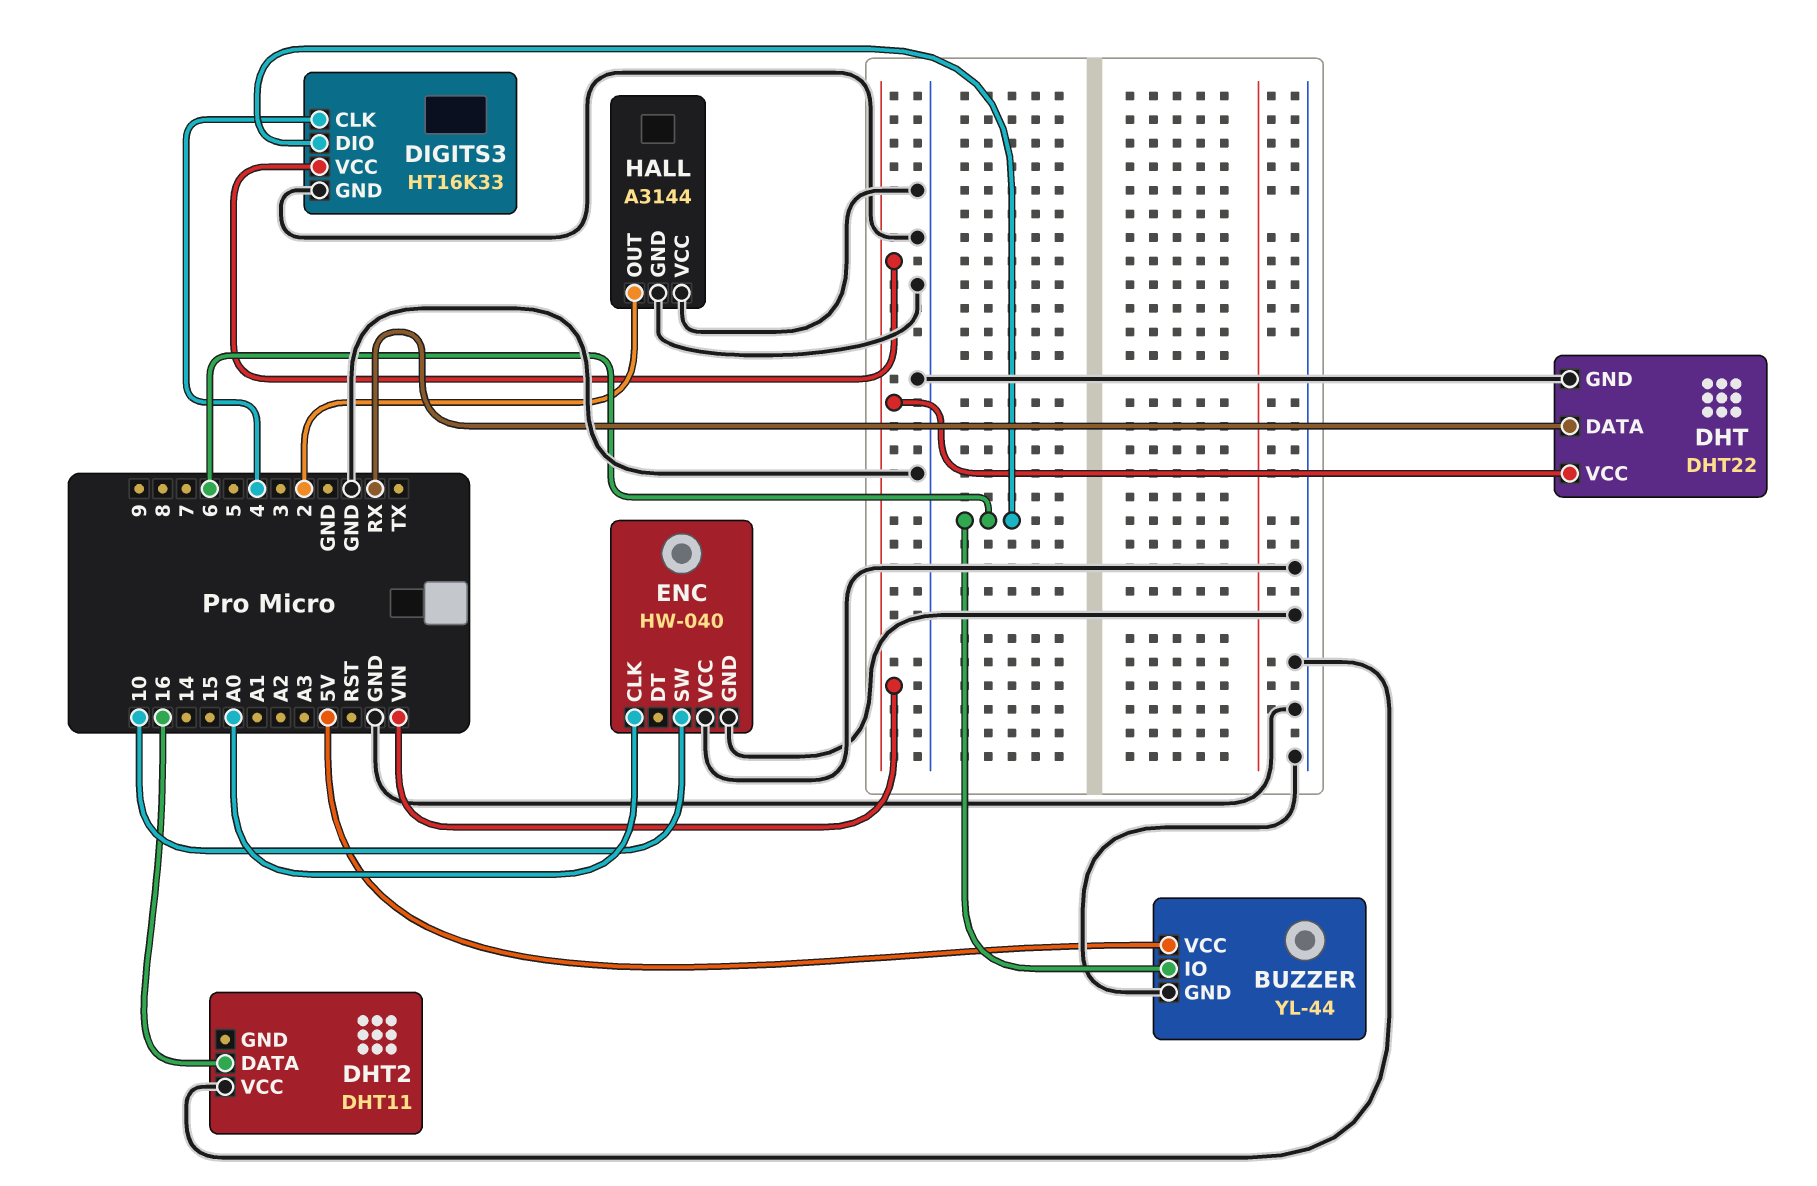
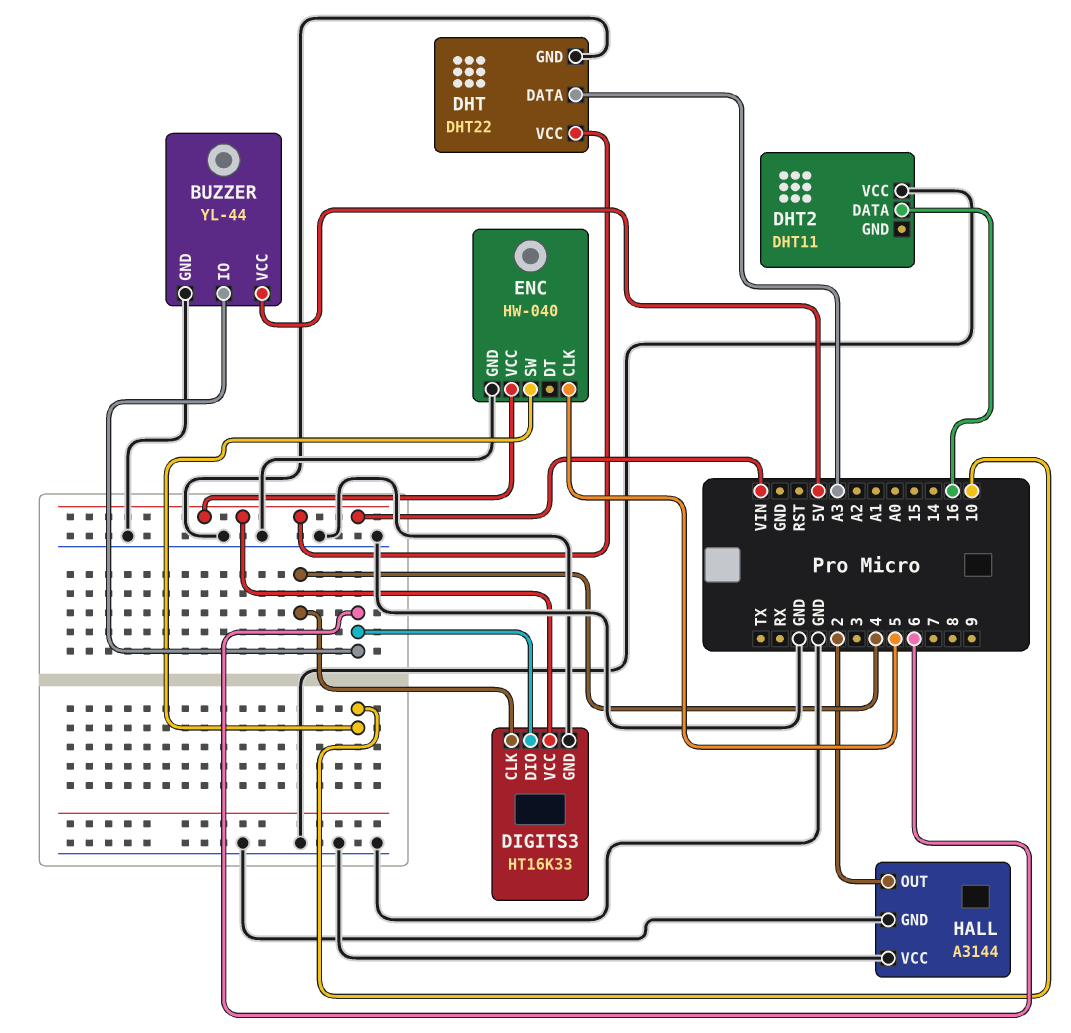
DHT pin DATA: RX -> A3
ENC pin CLK: A0 -> 5
ENC pin VCC: GND -> VIN

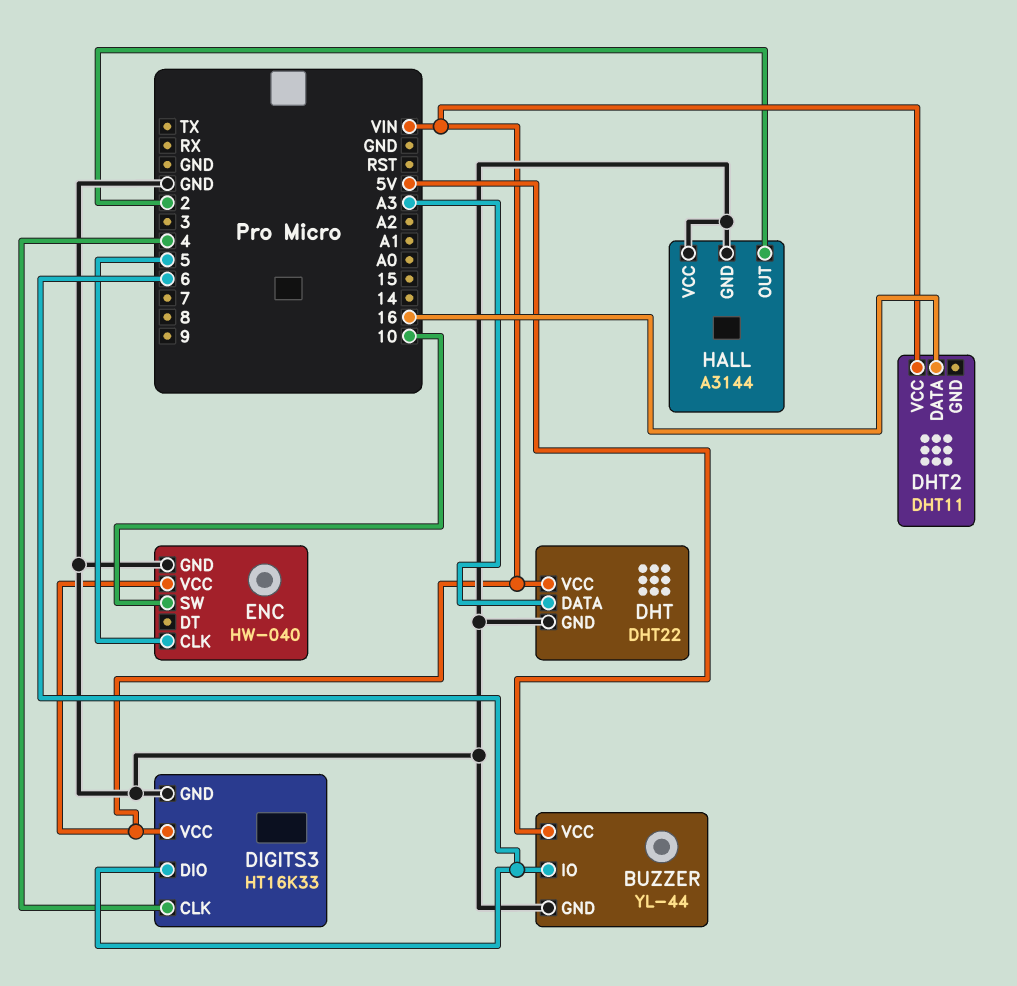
DHT2 pin VCC: GND -> VIN

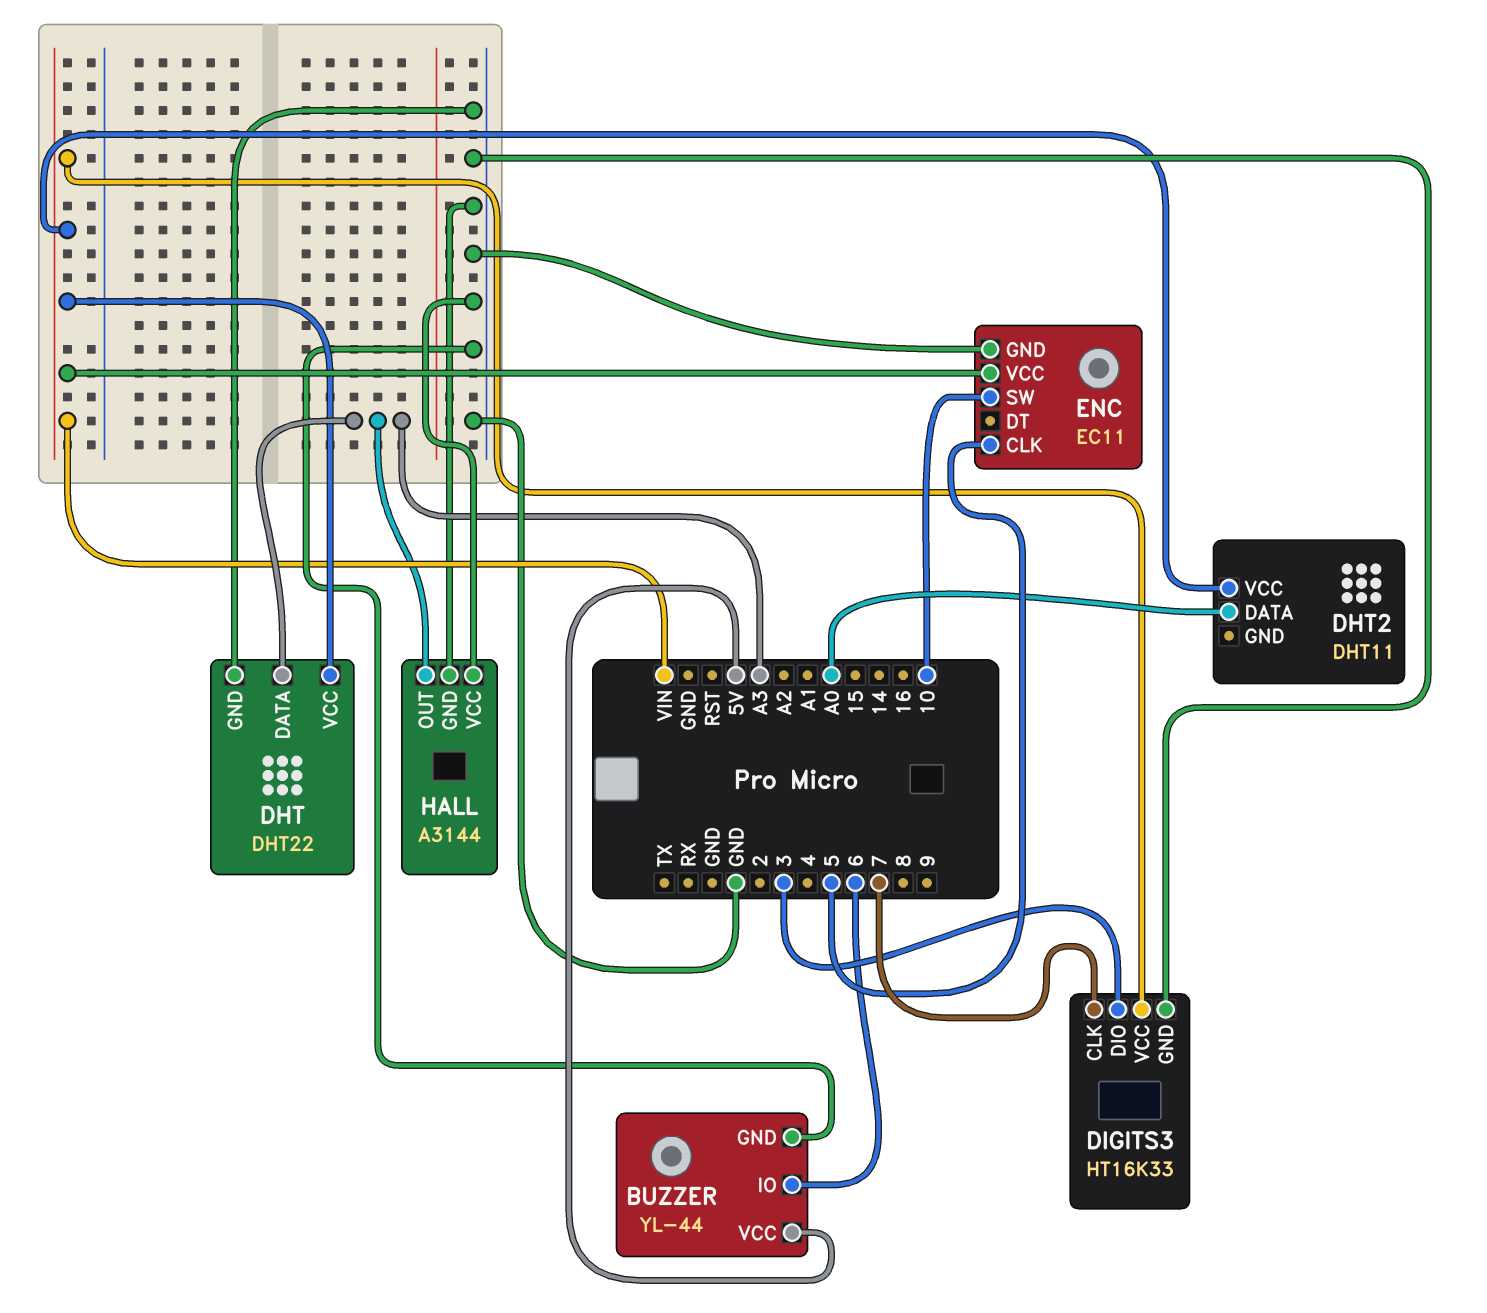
DHT2 pin DATA: 16 -> A0
DIGITS3 pin CLK: 4 -> 7
DIGITS3 pin DIO: 6 -> 3
ENC: HW-040 -> EC11
HALL pin OUT: 2 -> A3

